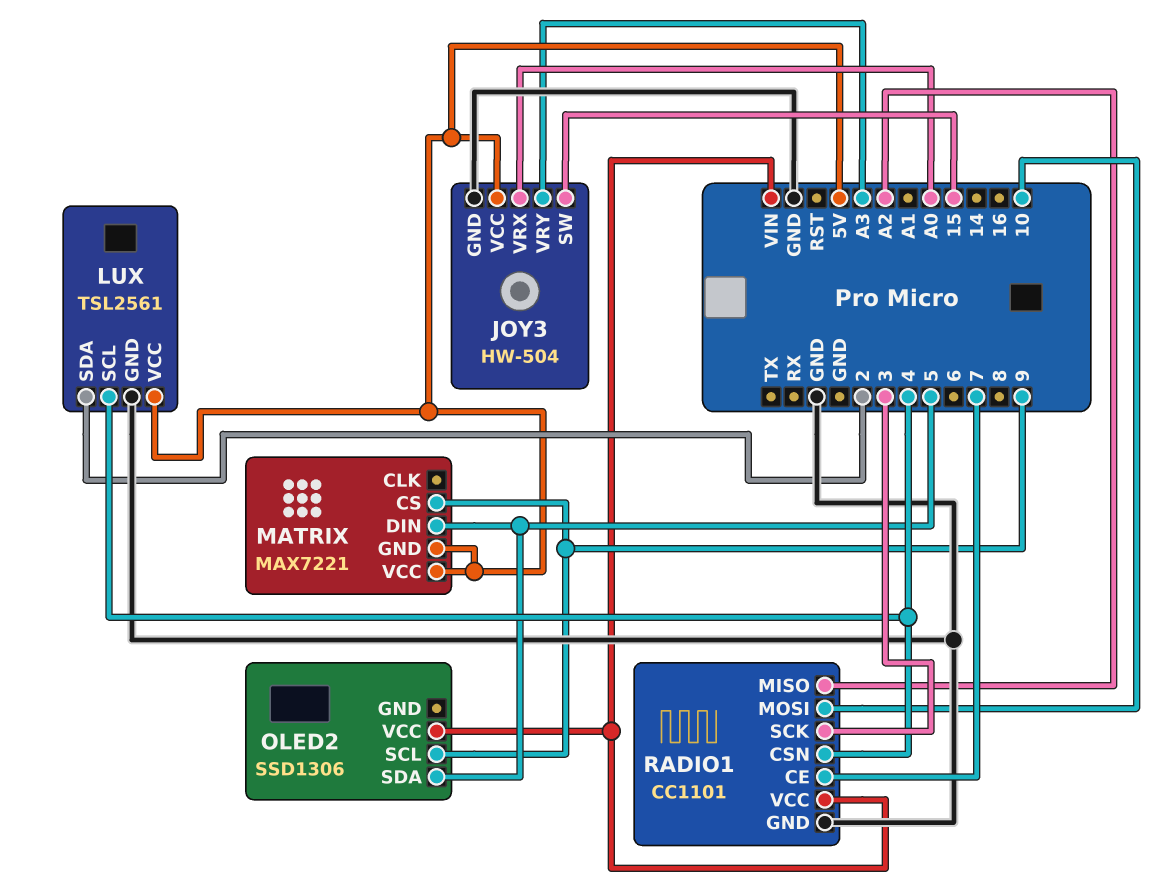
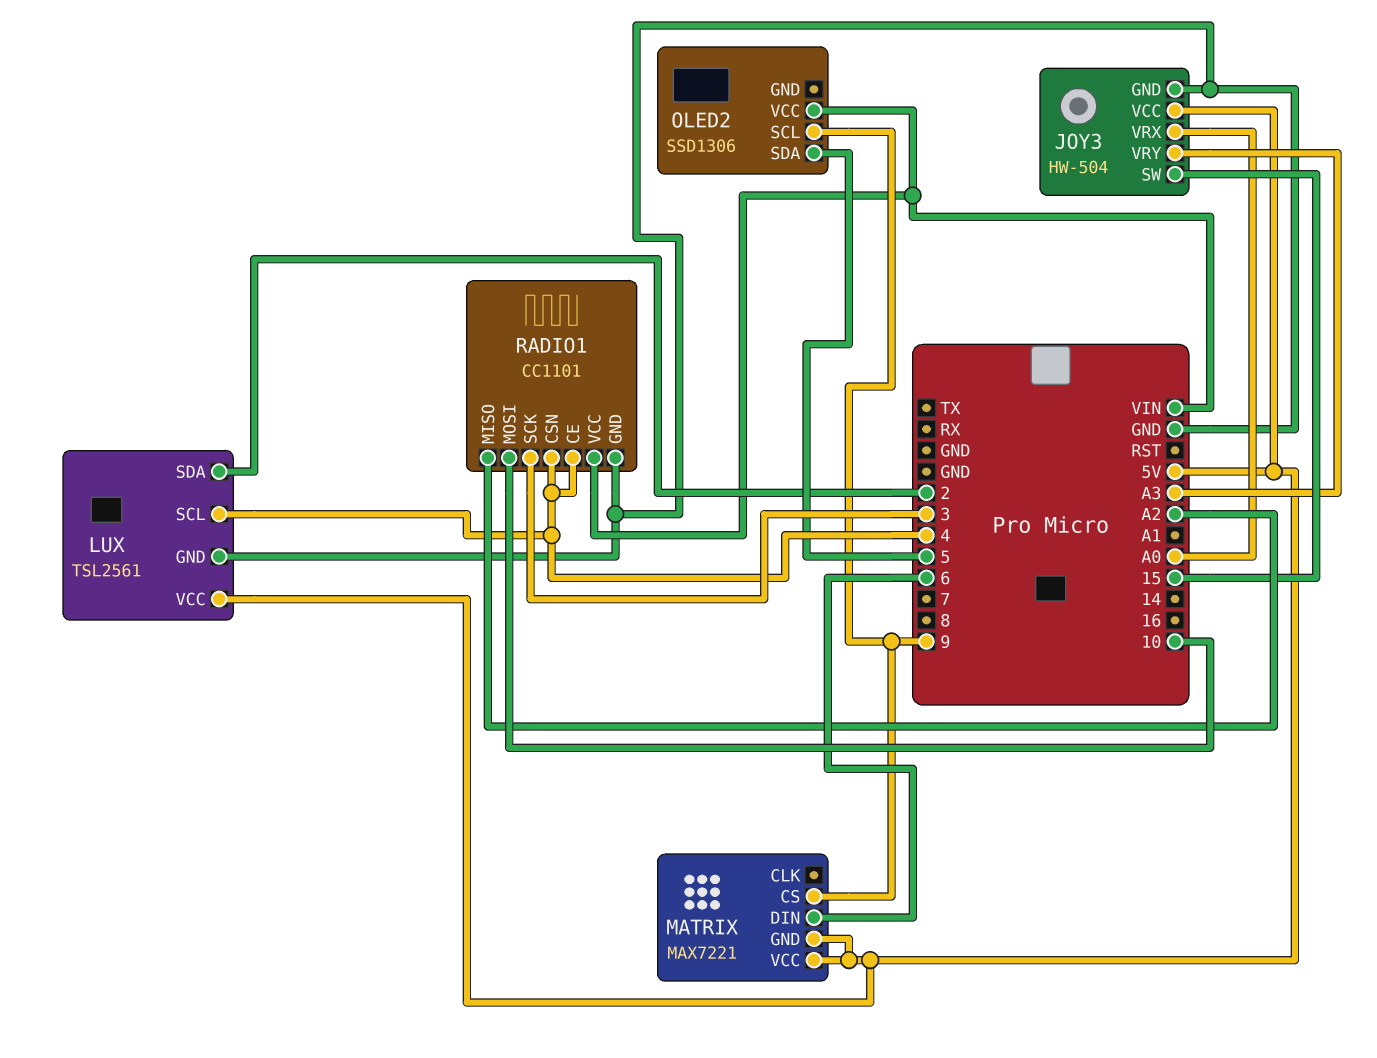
MATRIX pin DIN: 5 -> 6
RADIO1 pin CE: 7 -> 4

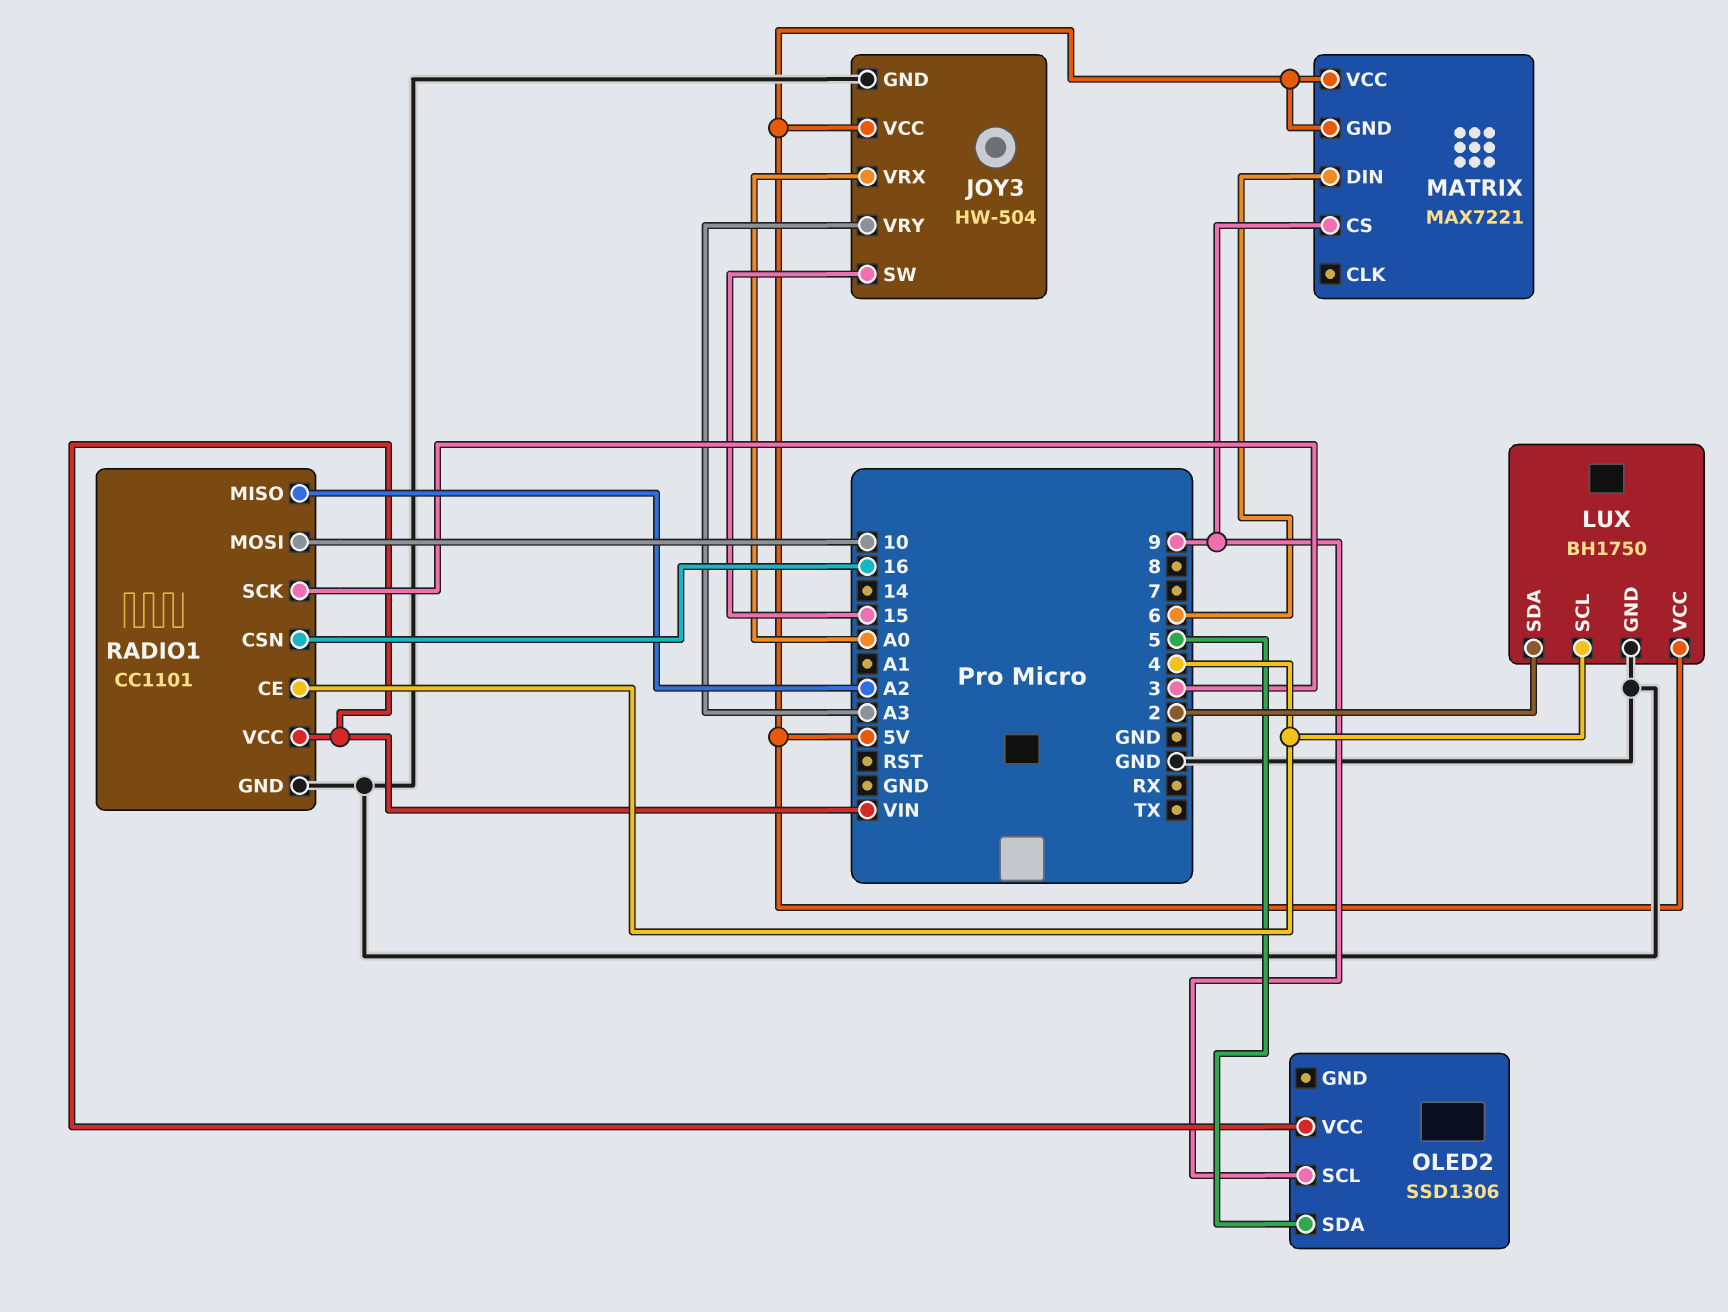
LUX: TSL2561 -> BH1750
RADIO1 pin CSN: 4 -> 16

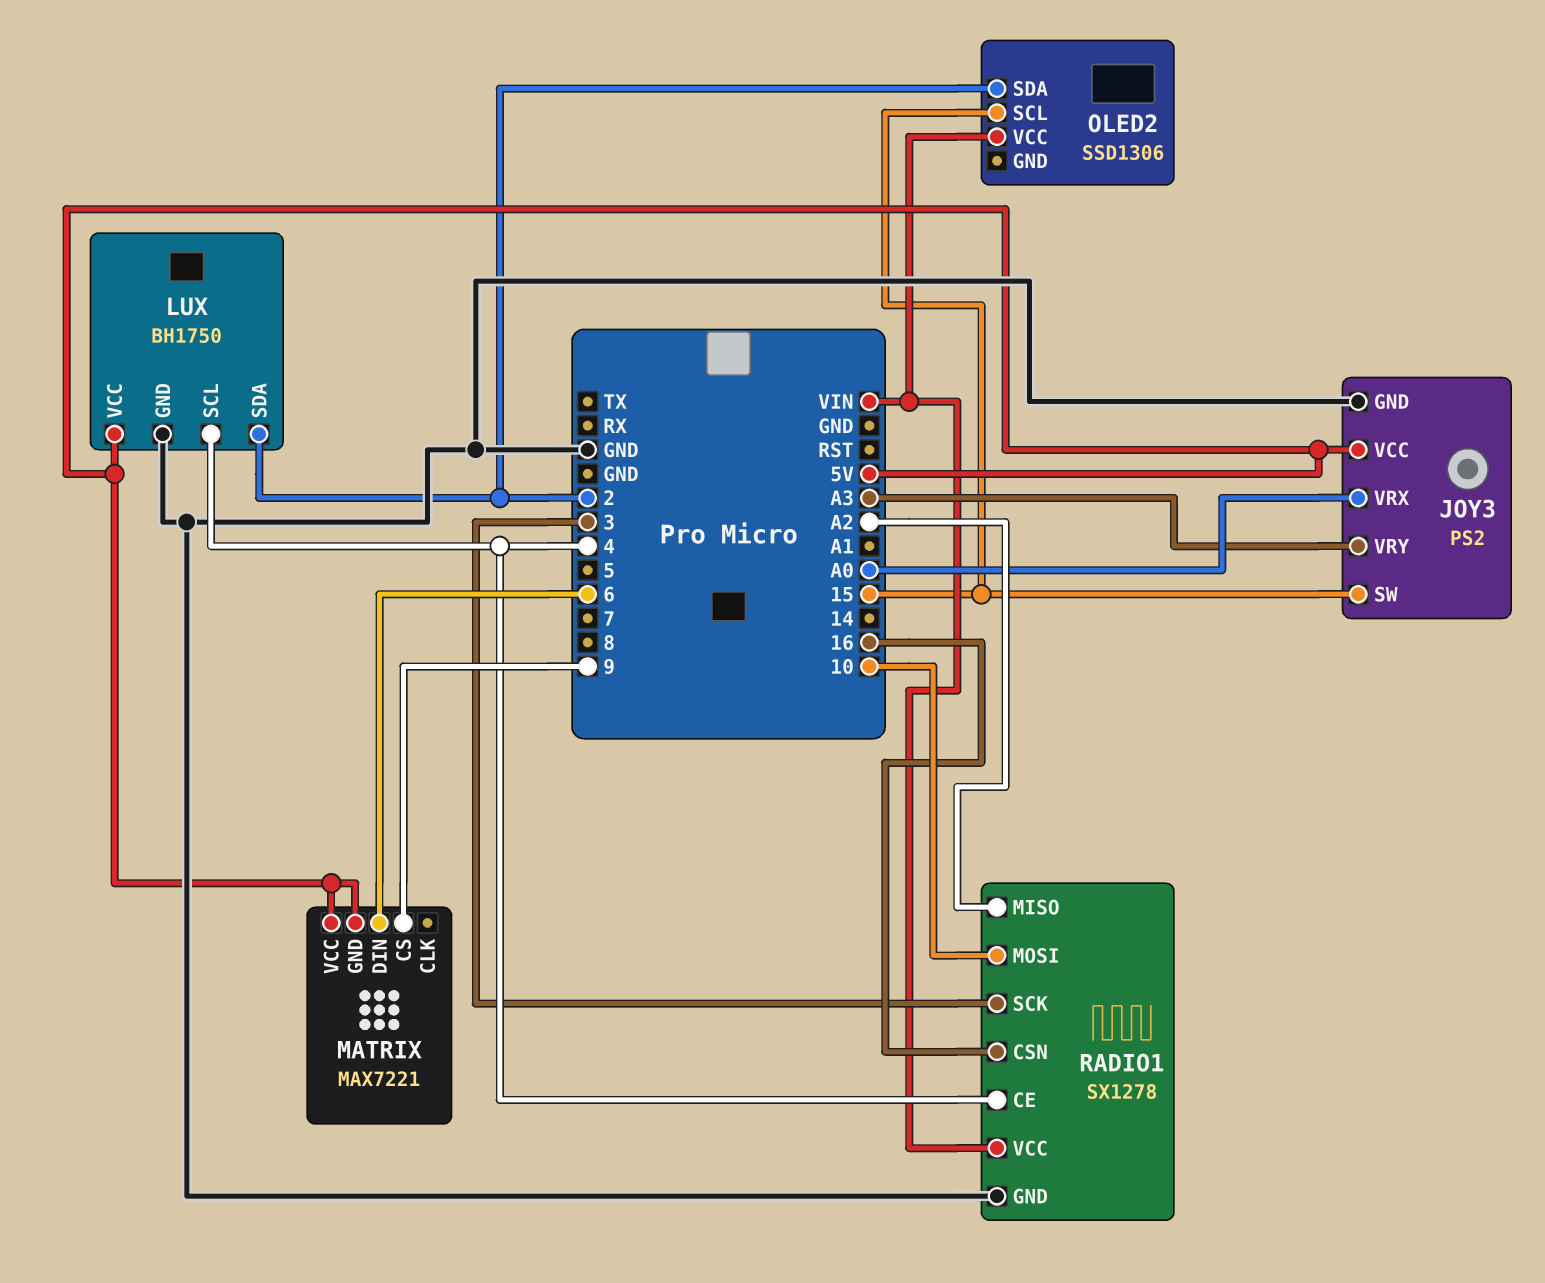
JOY3: HW-504 -> PS2
OLED2 pin SCL: 9 -> 15
OLED2 pin SDA: 5 -> 2
RADIO1: CC1101 -> SX1278

